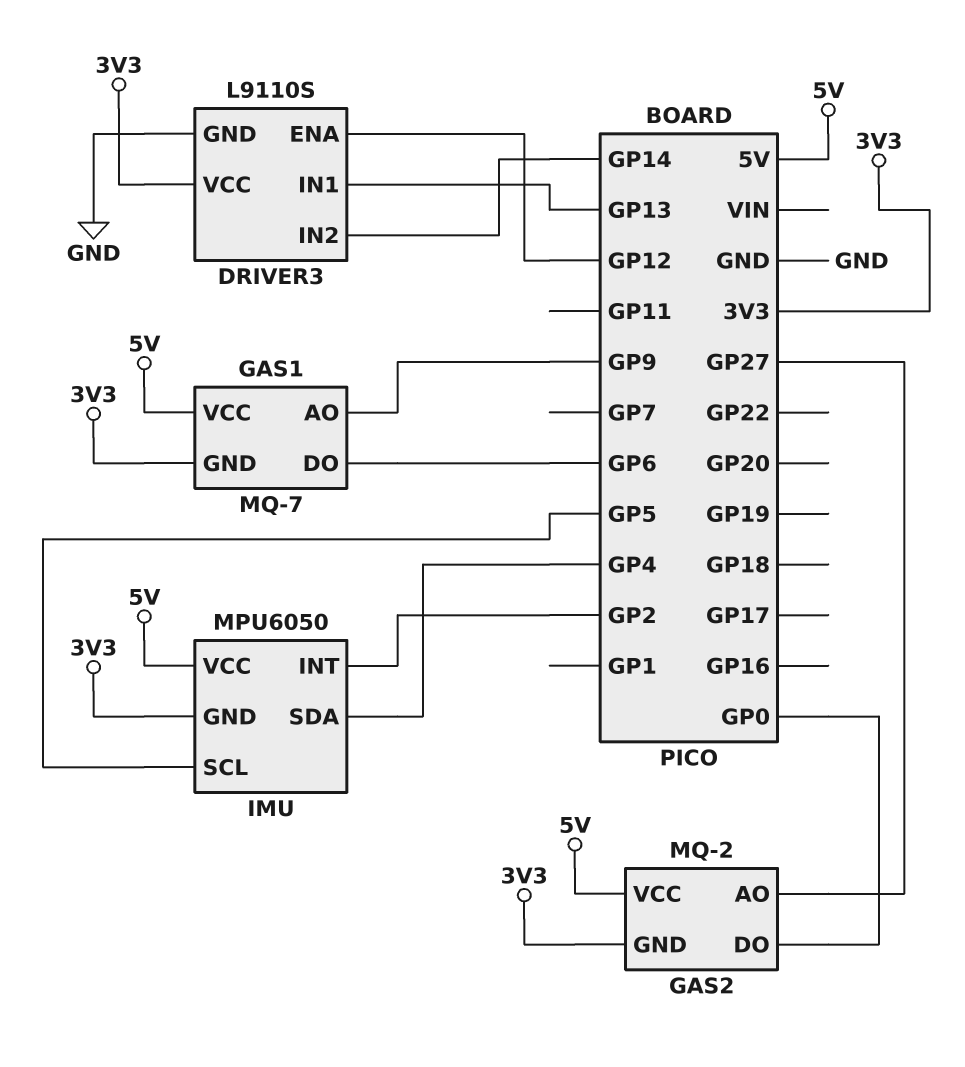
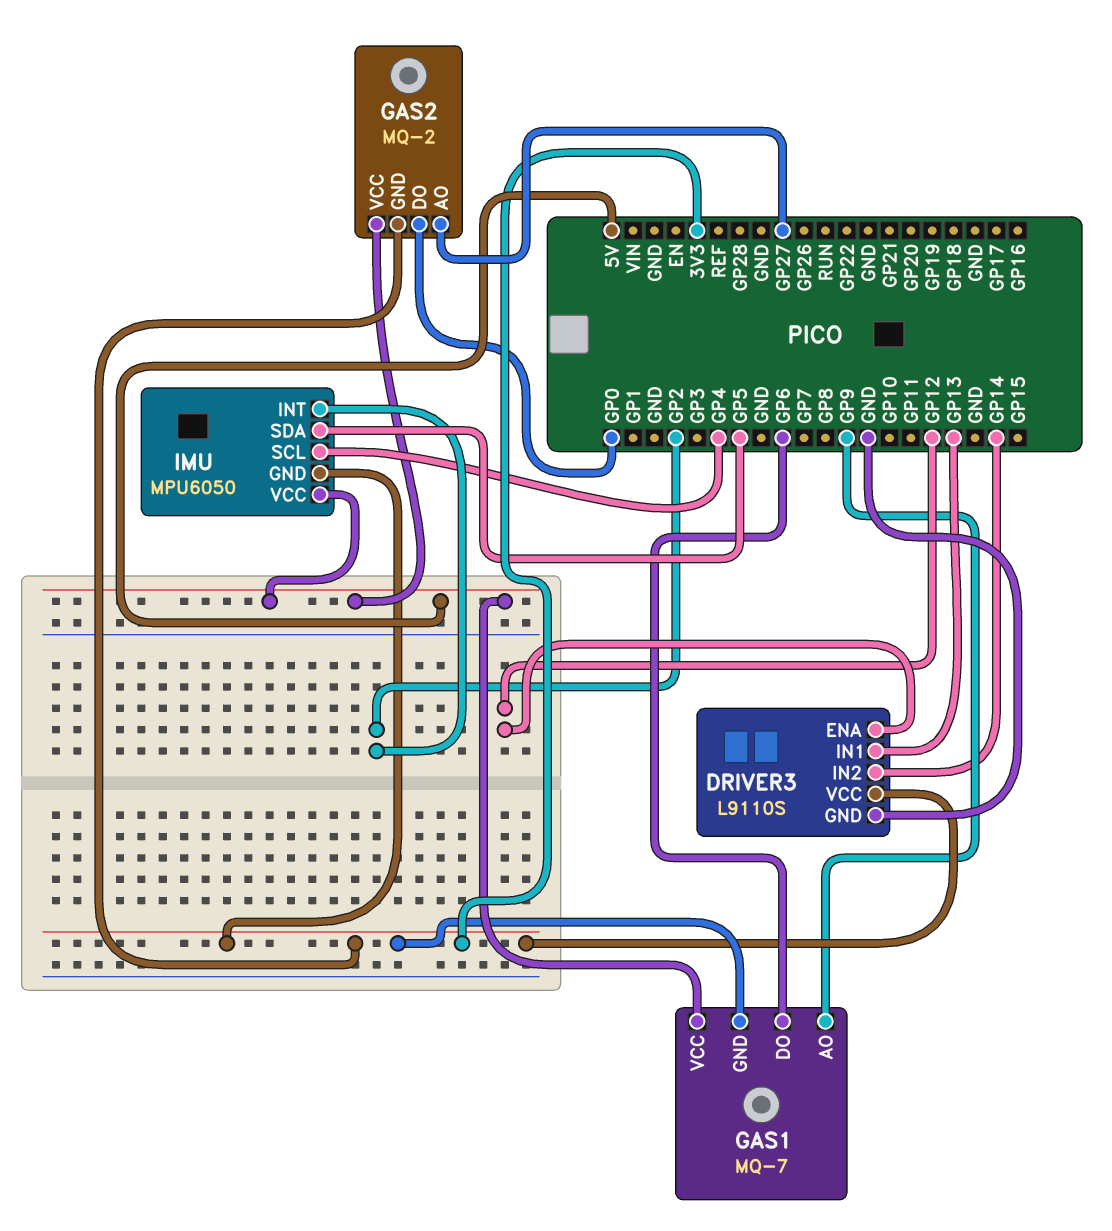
IMU pin SCL: GP5 -> GP4
IMU pin SDA: GP4 -> GP5

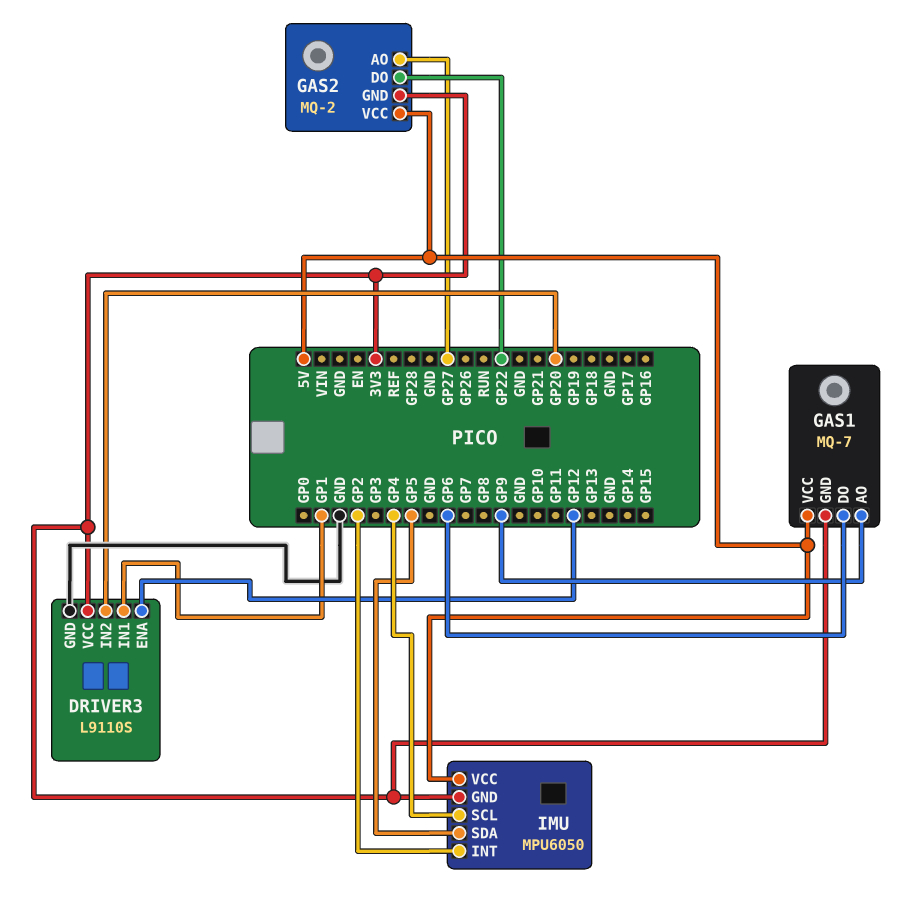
DRIVER3 pin IN1: GP13 -> GP1
DRIVER3 pin IN2: GP14 -> GP20
GAS2 pin DO: GP0 -> GP22

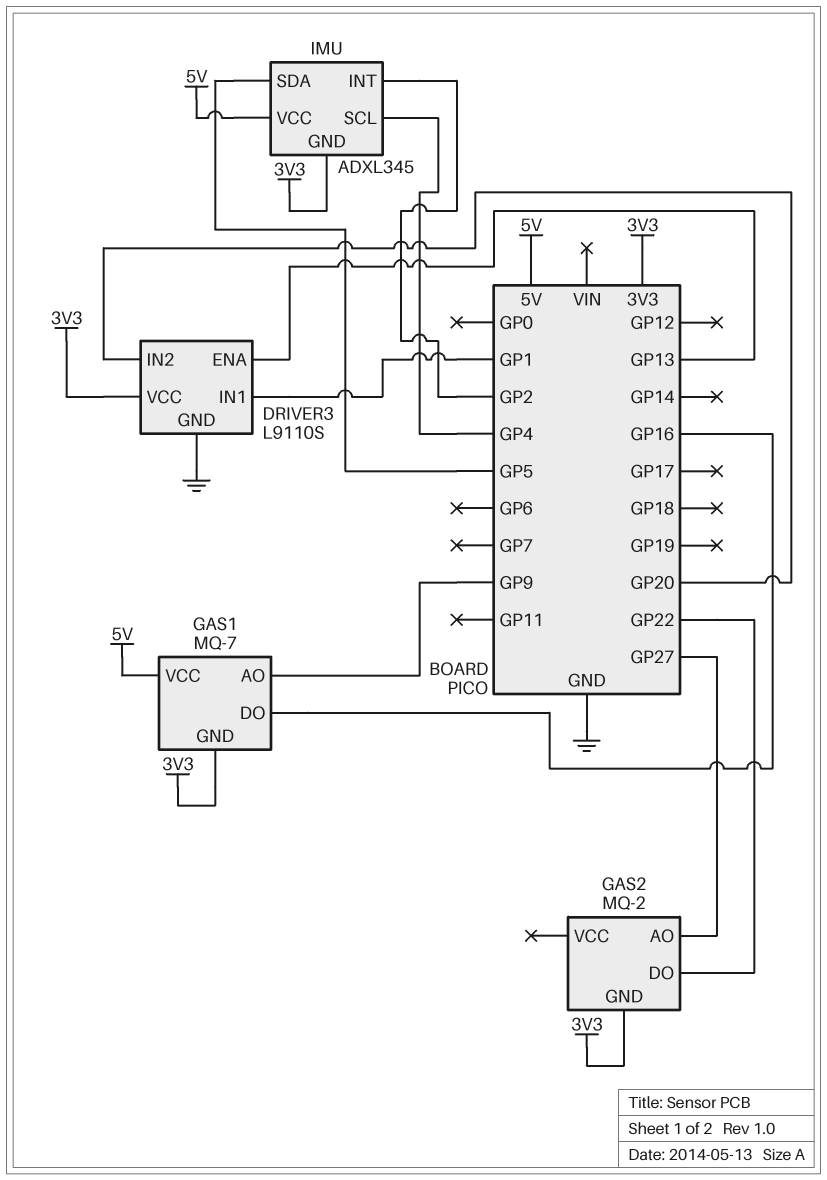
DRIVER3 pin ENA: GP12 -> GP13
GAS1 pin DO: GP6 -> GP16
GAS2 pin VCC: 5V -> none
IMU: MPU6050 -> ADXL345

